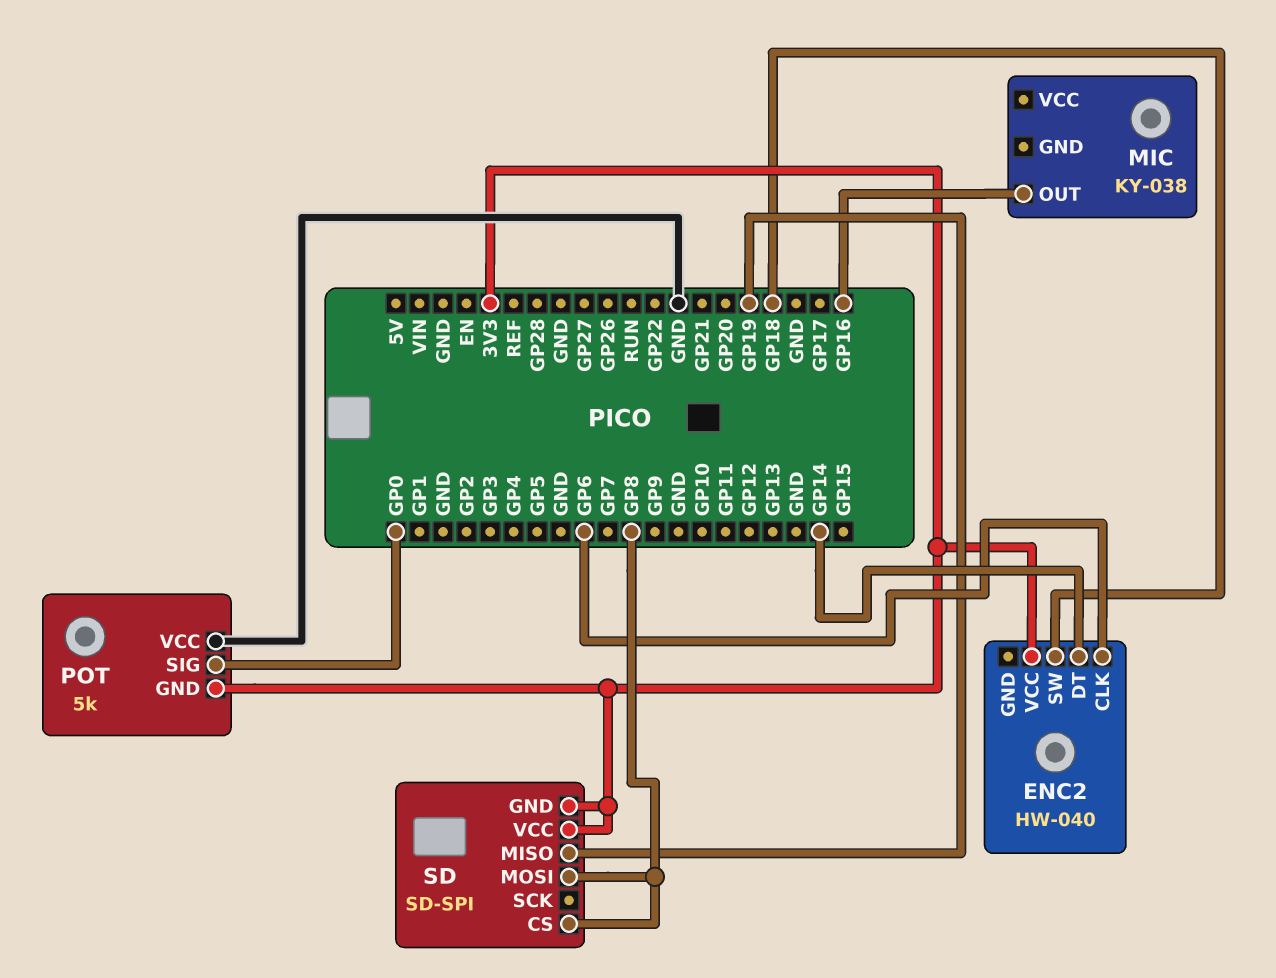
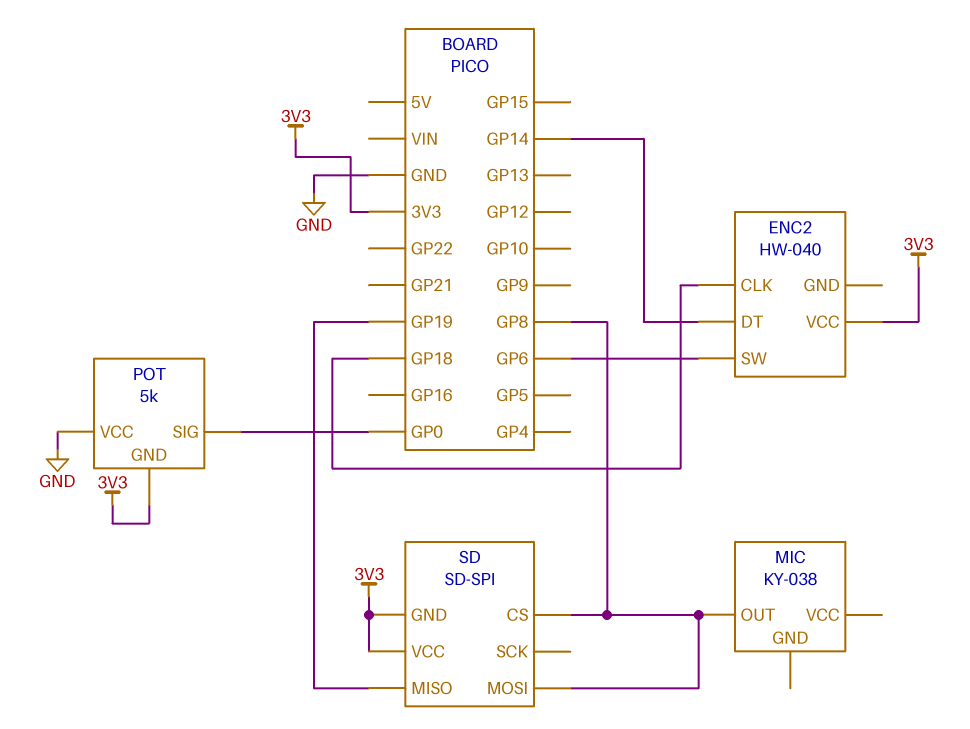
ENC2 pin CLK: GP6 -> GP18
ENC2 pin SW: GP18 -> GP6
MIC pin OUT: GP16 -> GP8

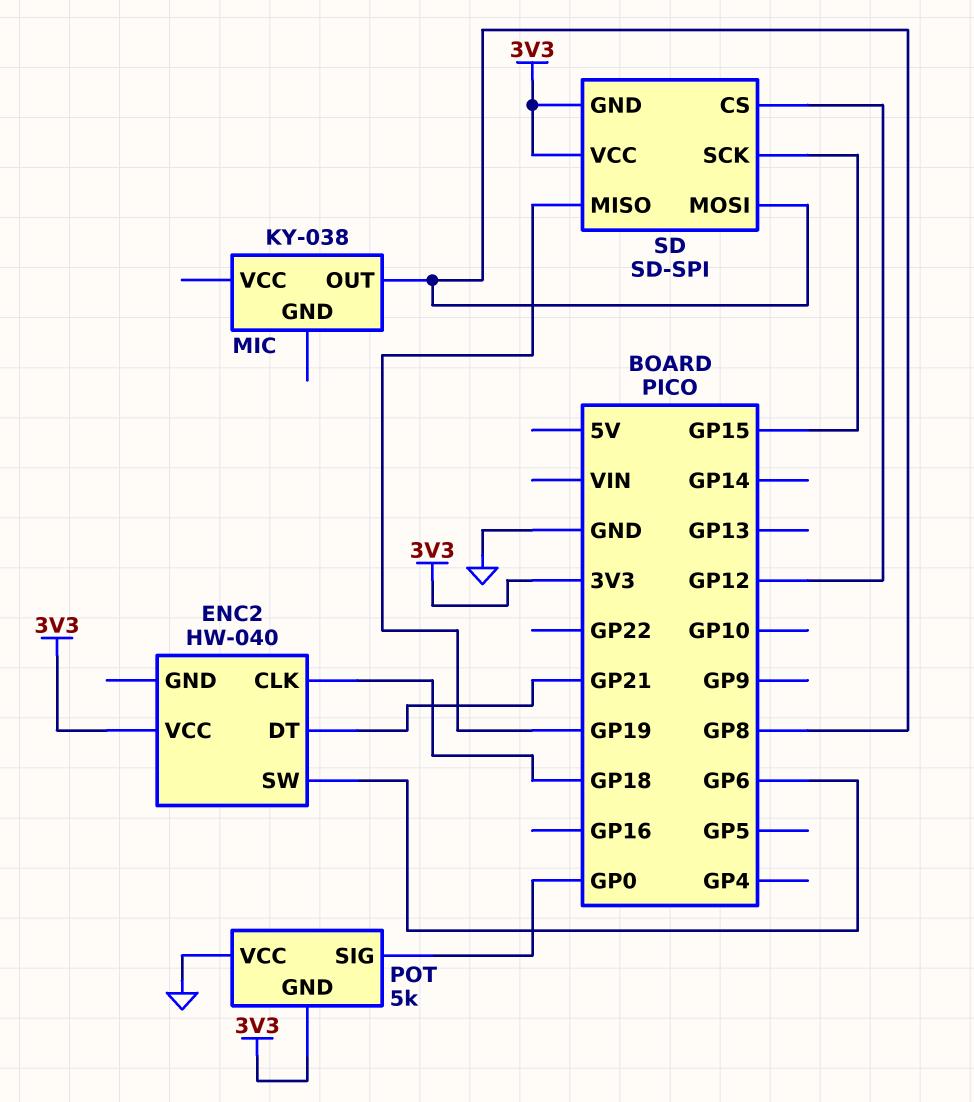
ENC2 pin DT: GP14 -> GP21
SD pin CS: GP8 -> GP12
SD pin SCK: none -> GP15

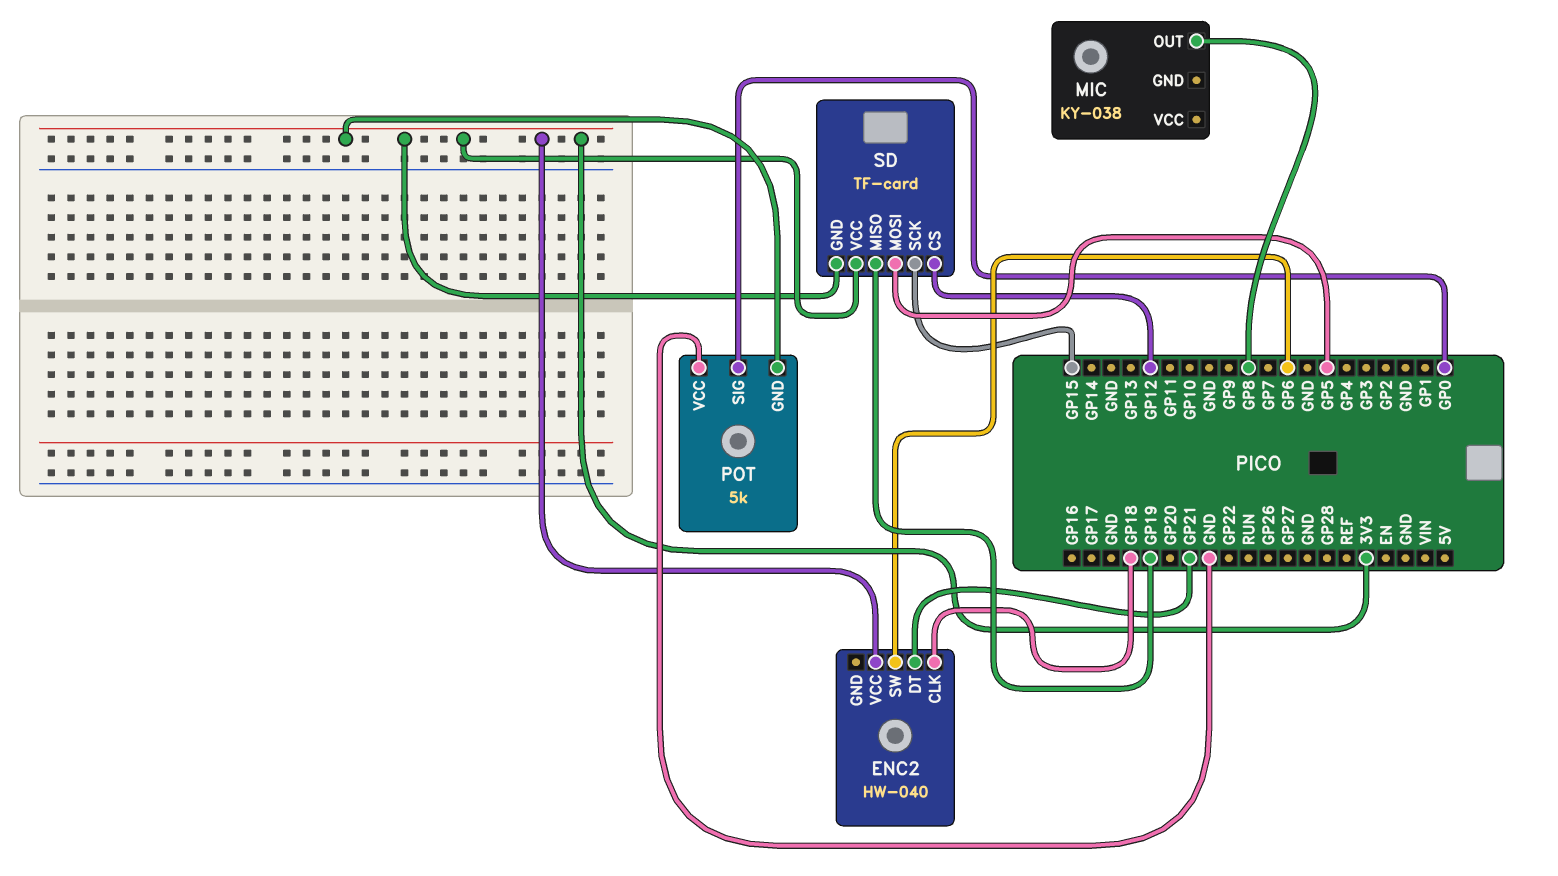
SD: SD-SPI -> TF-card
SD pin MOSI: GP8 -> GP5

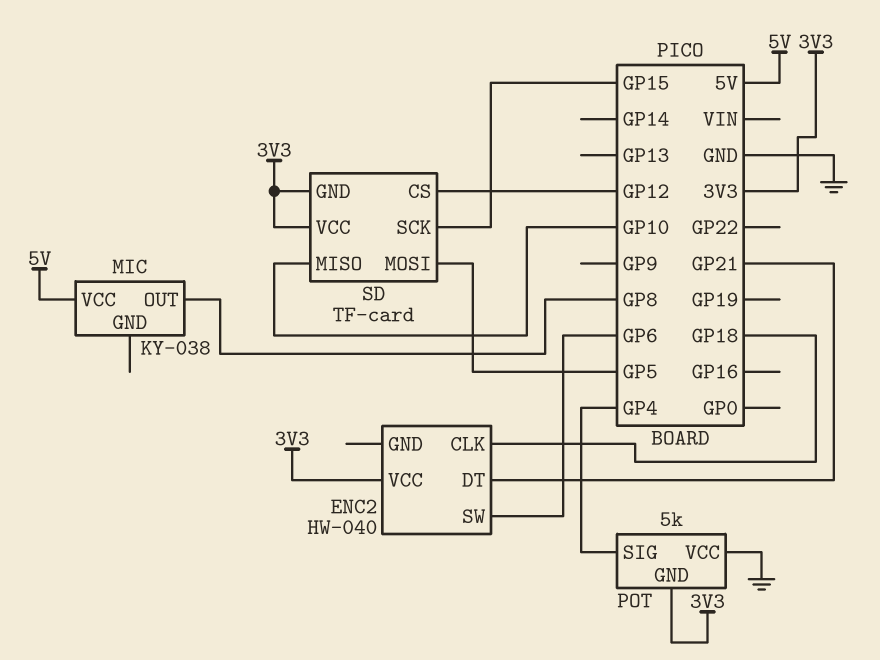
MIC pin VCC: none -> 5V
POT pin SIG: GP0 -> GP4
SD pin MISO: GP19 -> GP10

